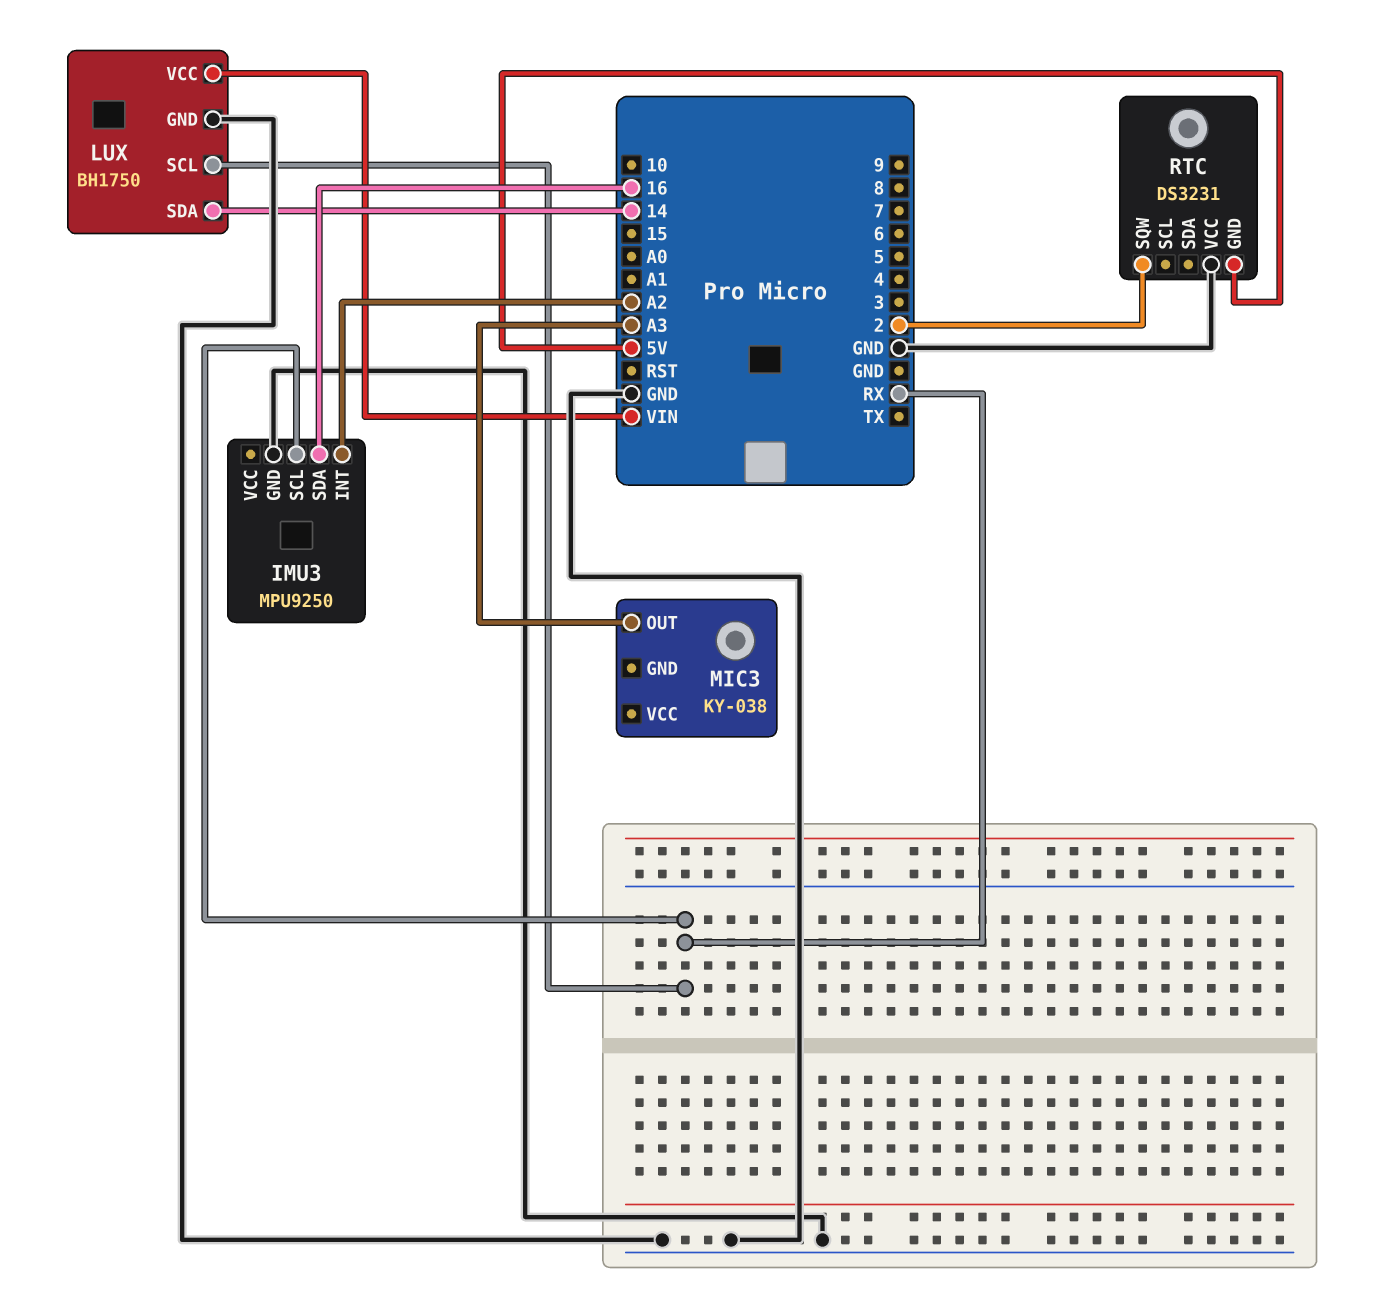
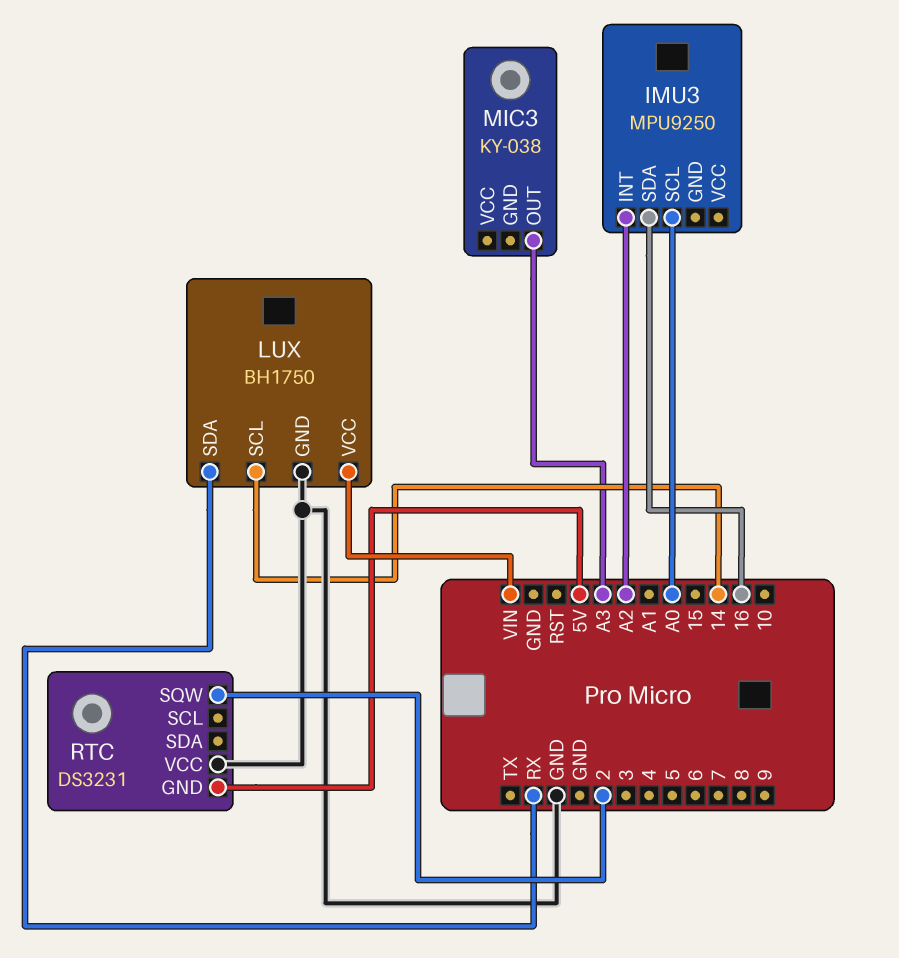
IMU3 pin GND: GND -> none
IMU3 pin SCL: RX -> A0
LUX pin SCL: RX -> 14
LUX pin SDA: 14 -> RX

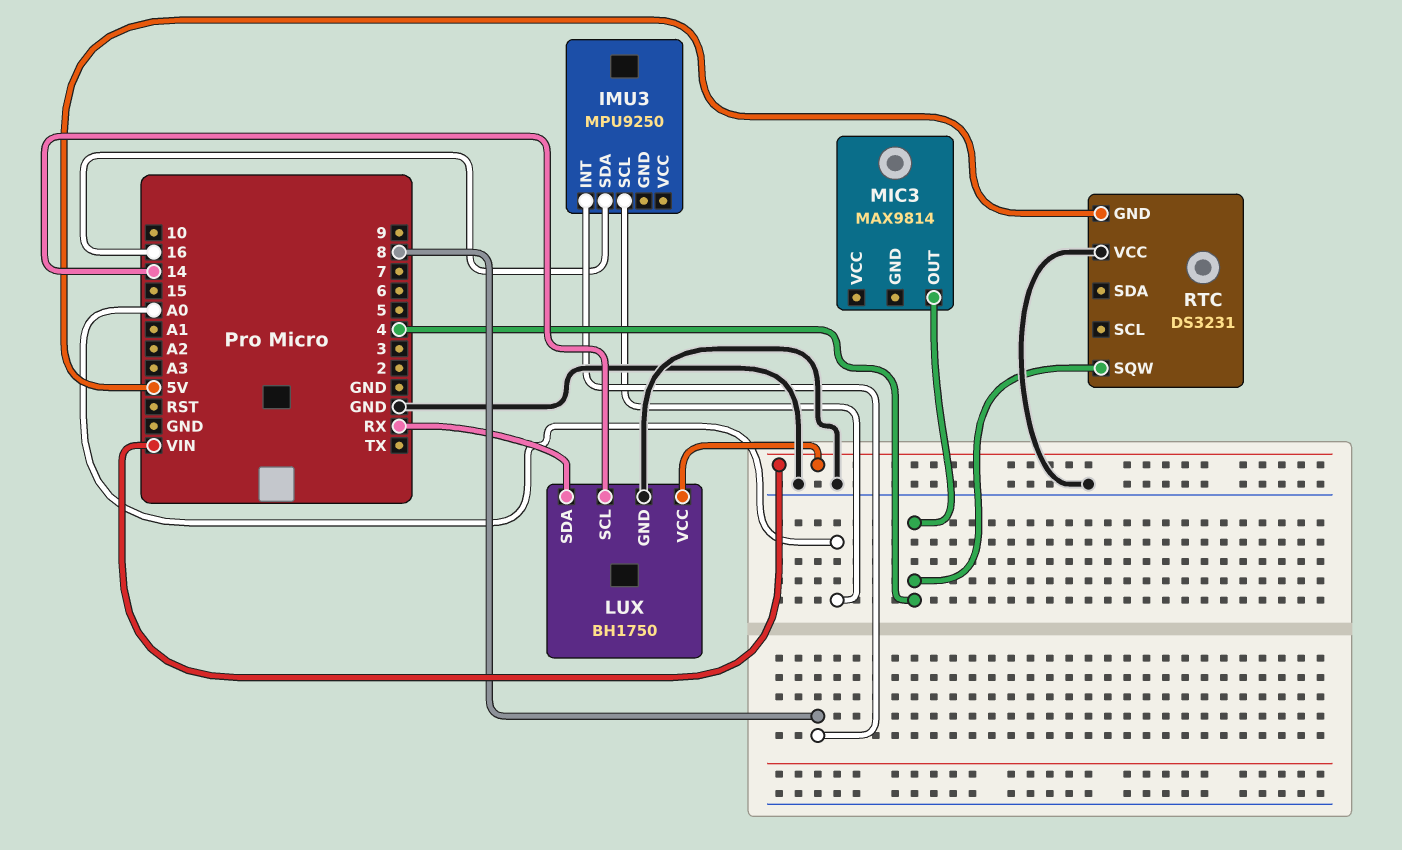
IMU3 pin INT: A2 -> 8
MIC3: KY-038 -> MAX9814
MIC3 pin OUT: A3 -> 4
RTC pin SQW: 2 -> 4

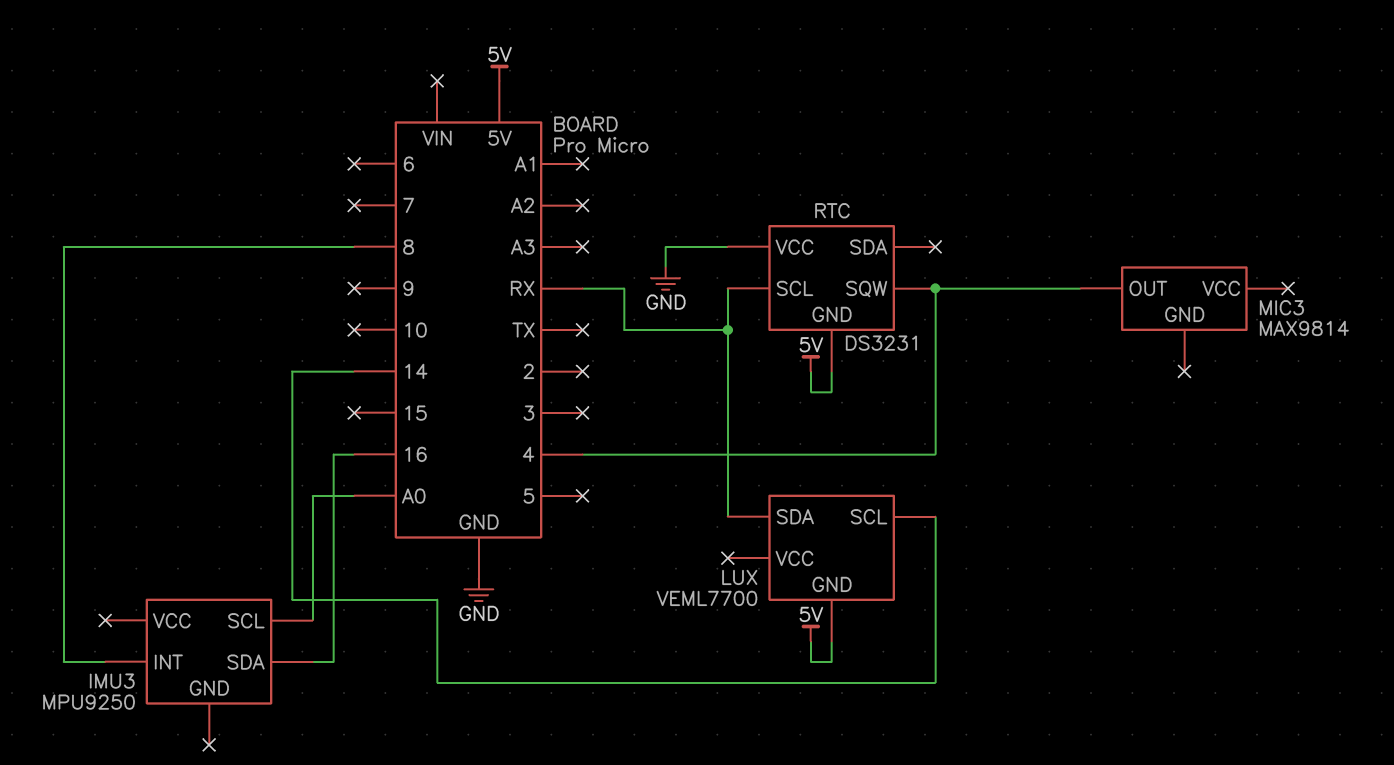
LUX: BH1750 -> VEML7700
LUX pin GND: GND -> 5V
LUX pin VCC: VIN -> none
RTC pin SCL: none -> RX

